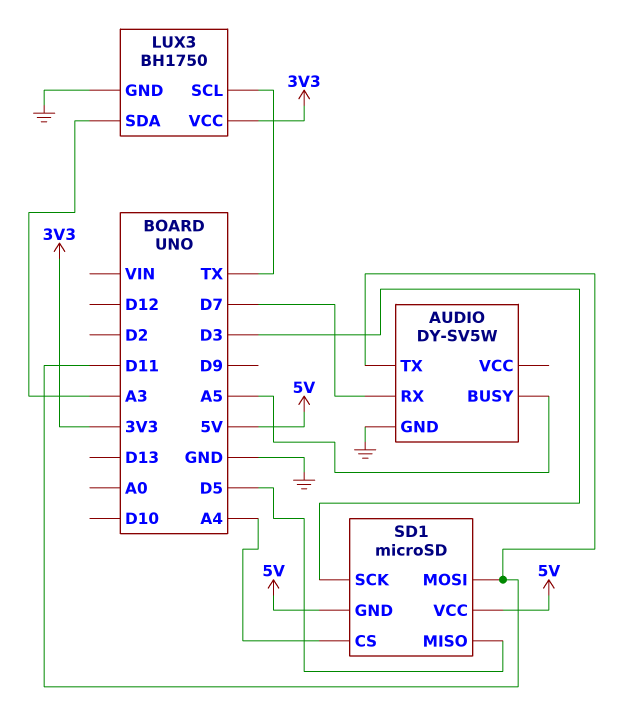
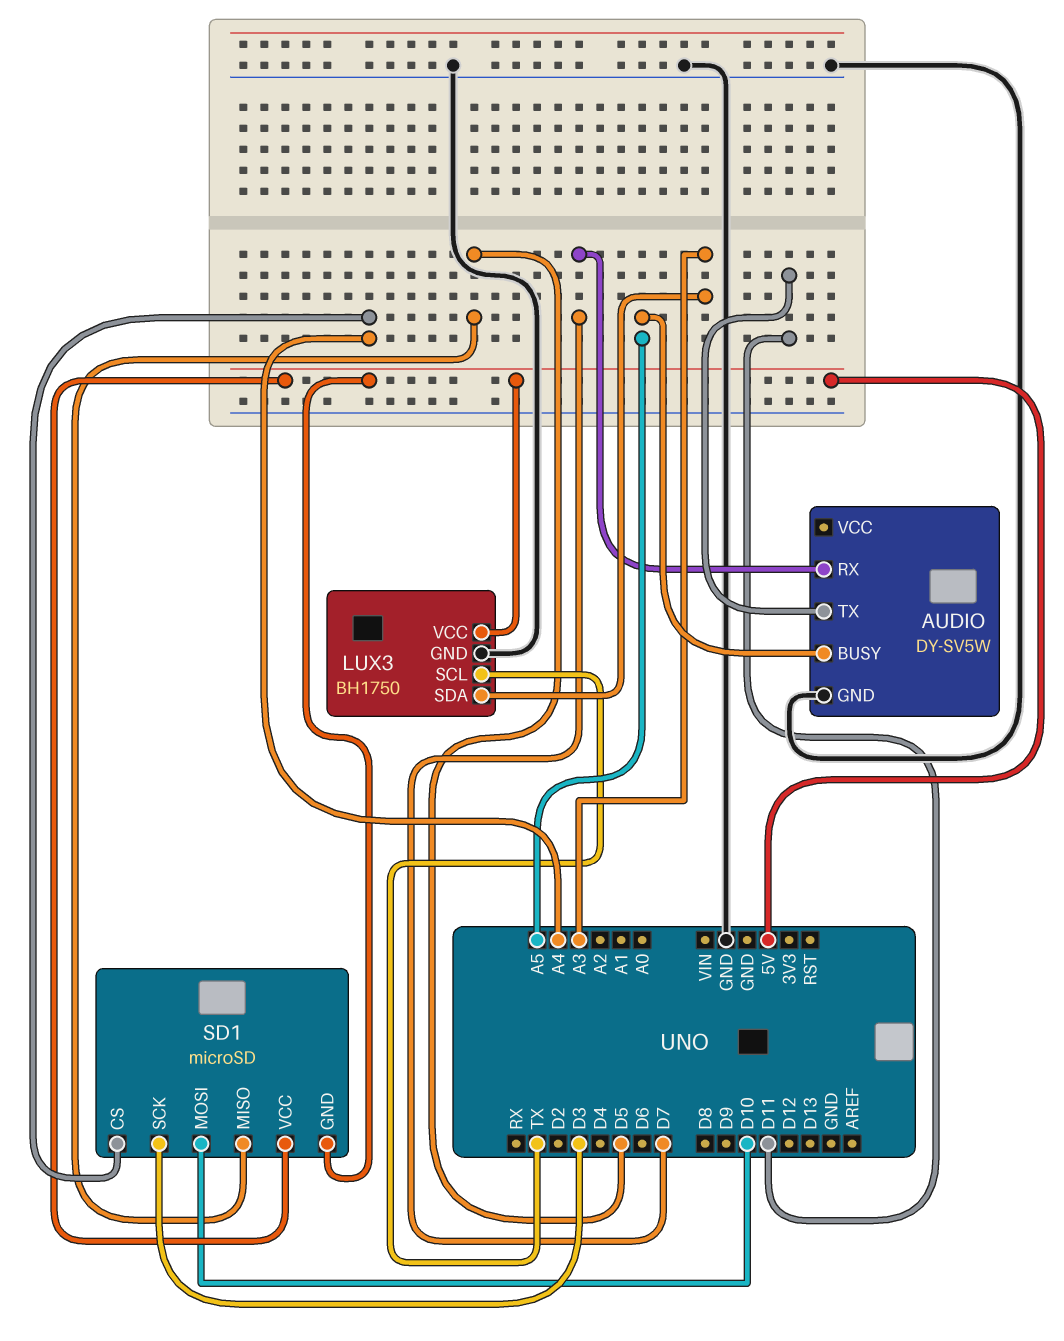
LUX3 pin VCC: 3V3 -> 5V
SD1 pin MOSI: D11 -> D10

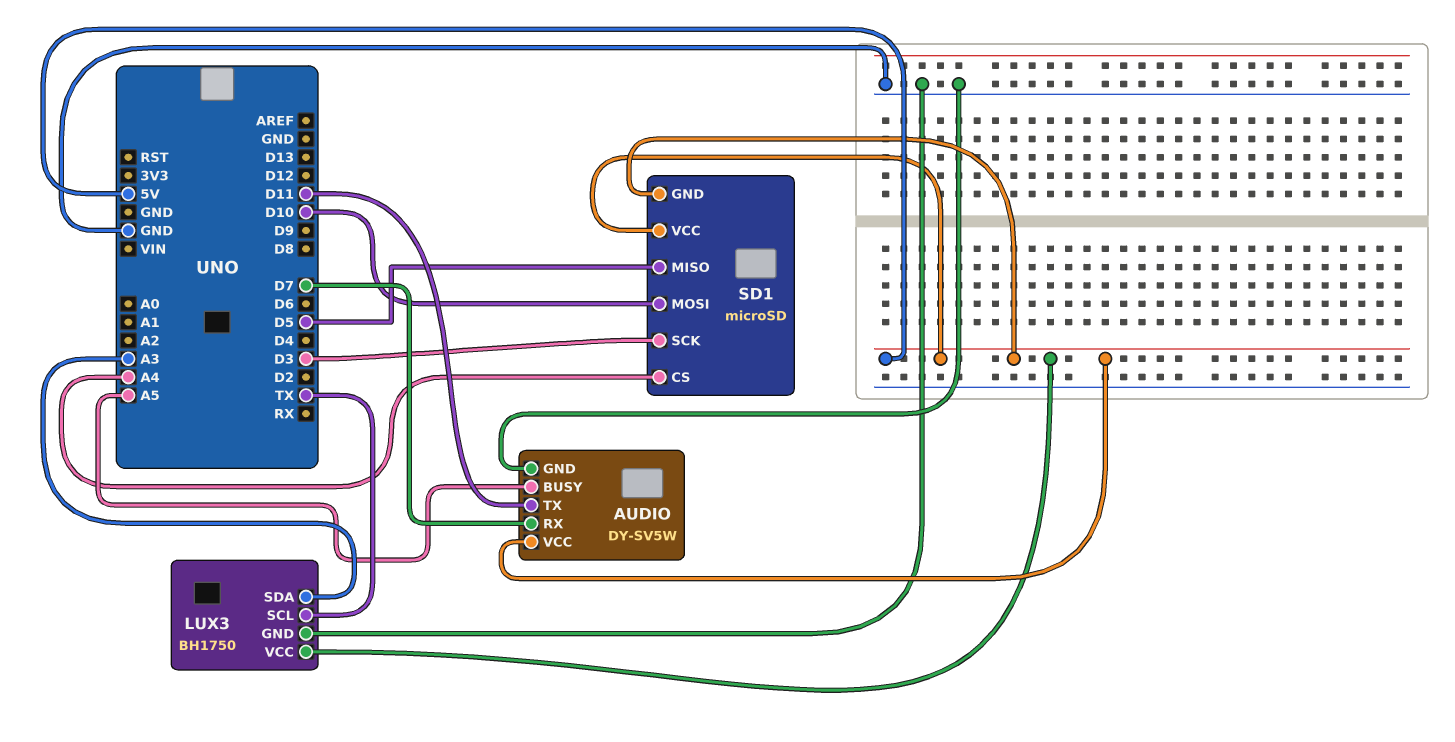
AUDIO pin VCC: none -> 5V

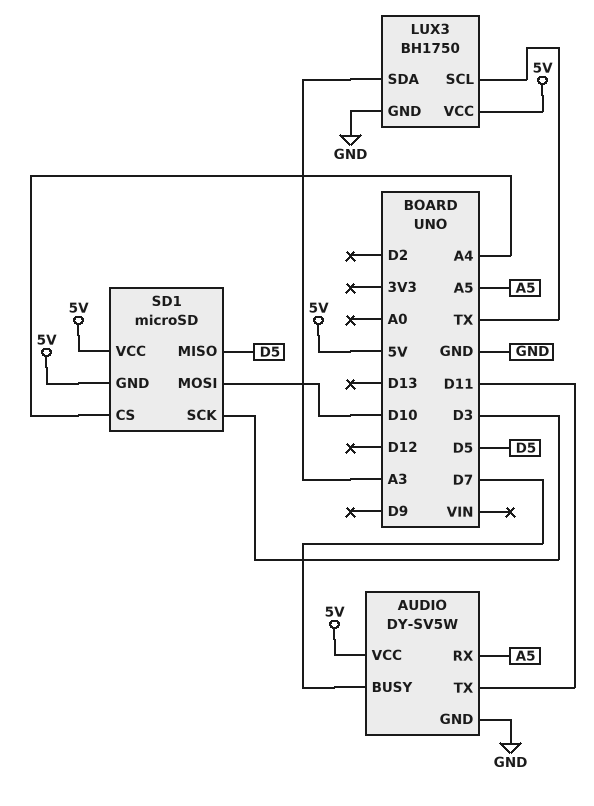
AUDIO pin BUSY: A5 -> D7
AUDIO pin RX: D7 -> A5

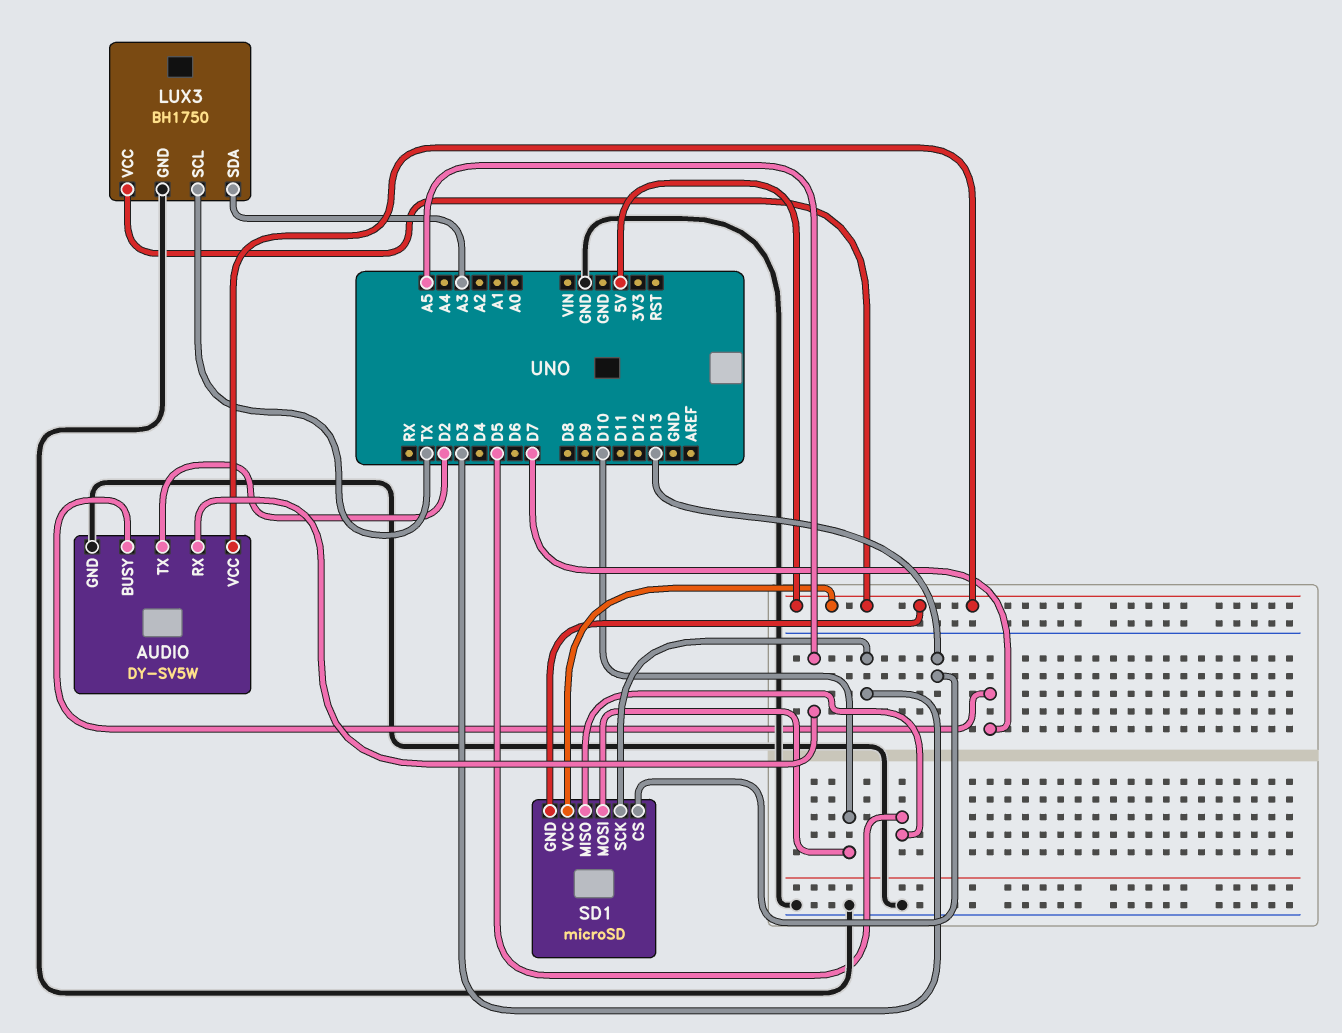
AUDIO pin TX: D11 -> D2
SD1 pin CS: A4 -> D13

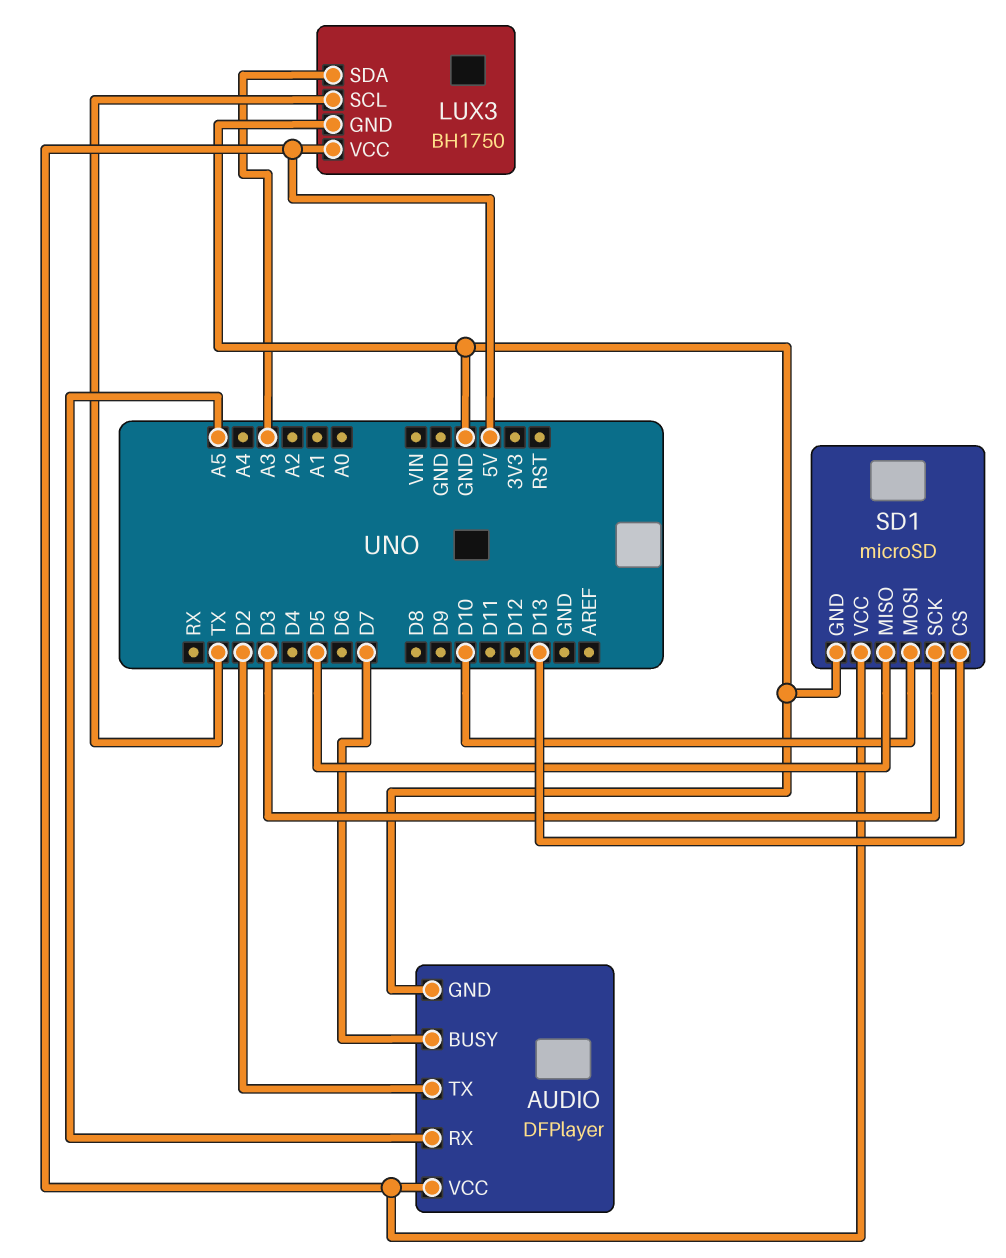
AUDIO: DY-SV5W -> DFPlayer
SD1 pin GND: 5V -> GND

